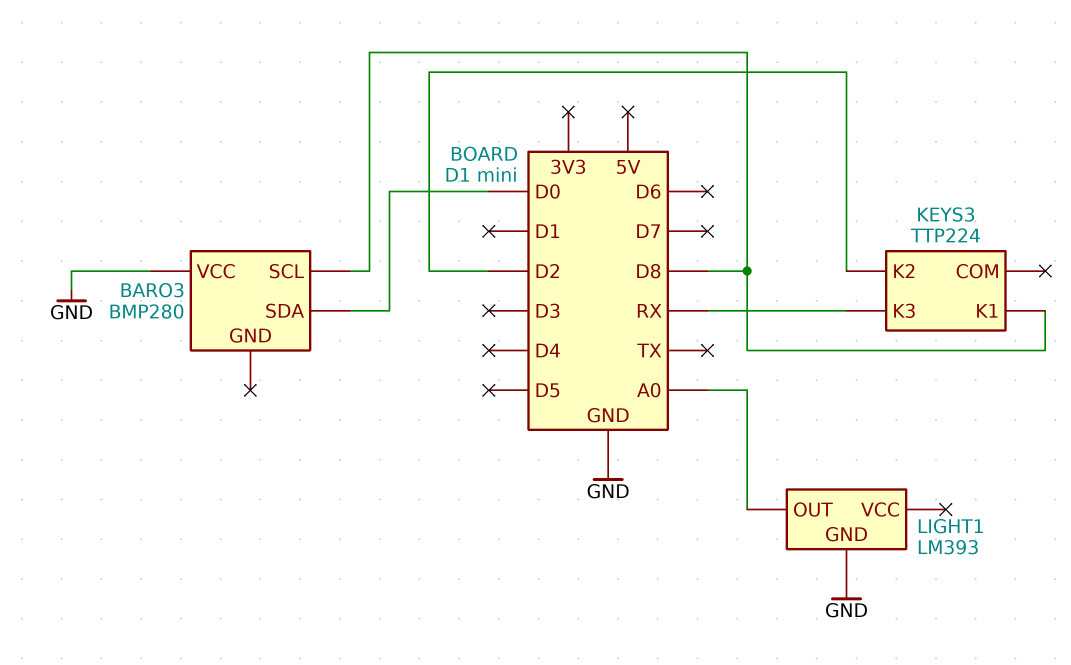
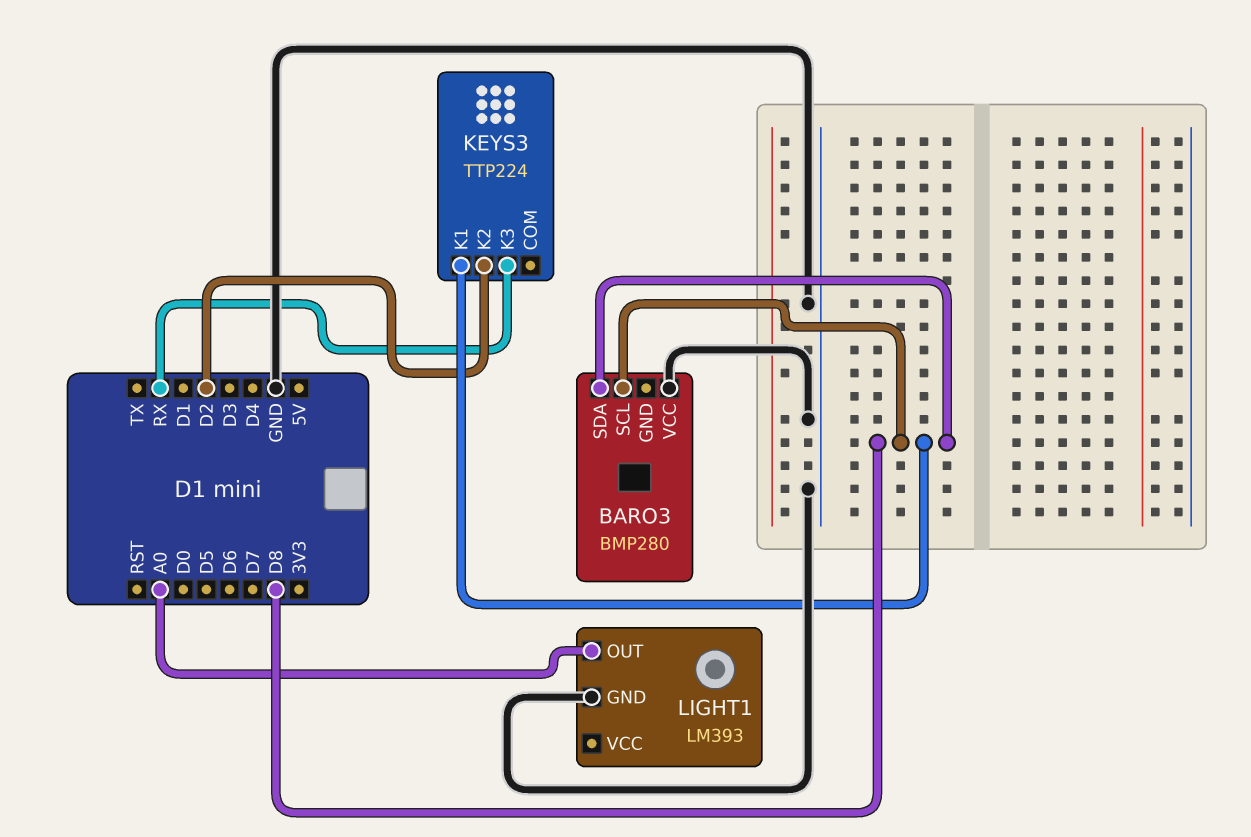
BARO3 pin SDA: D0 -> D8

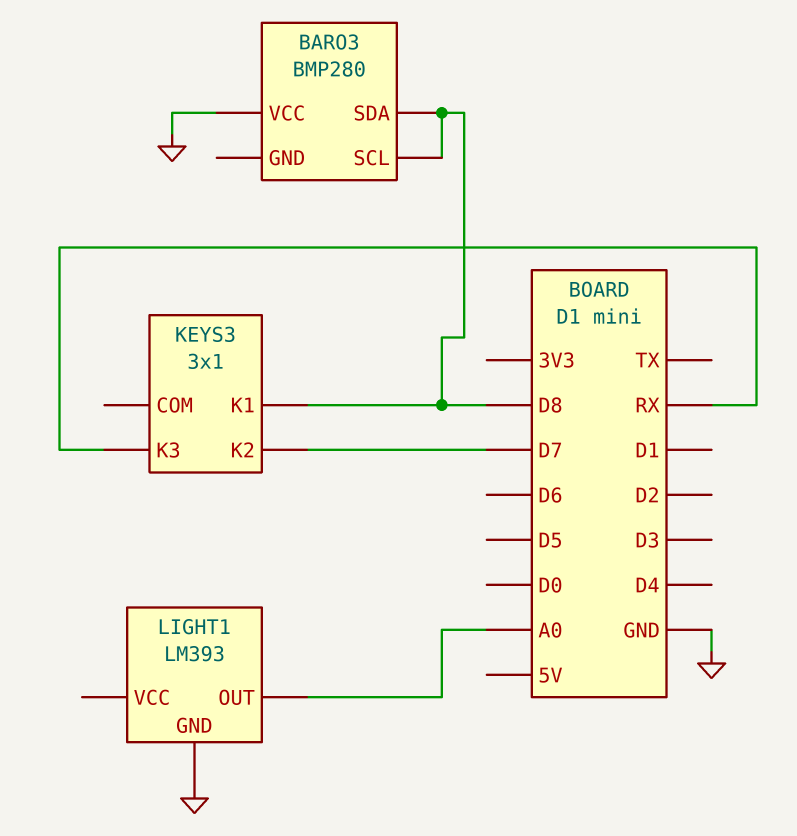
KEYS3: TTP224 -> 3x1
KEYS3 pin K2: D2 -> D7

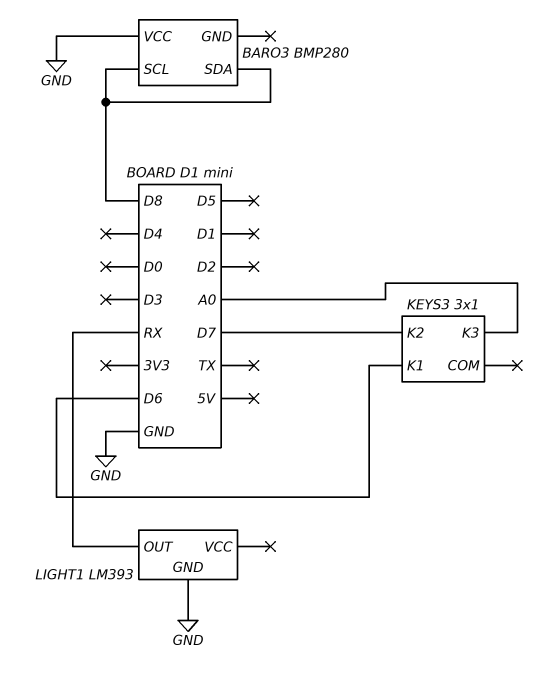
KEYS3 pin K1: D8 -> D6
KEYS3 pin K3: RX -> A0
LIGHT1 pin OUT: A0 -> RX

